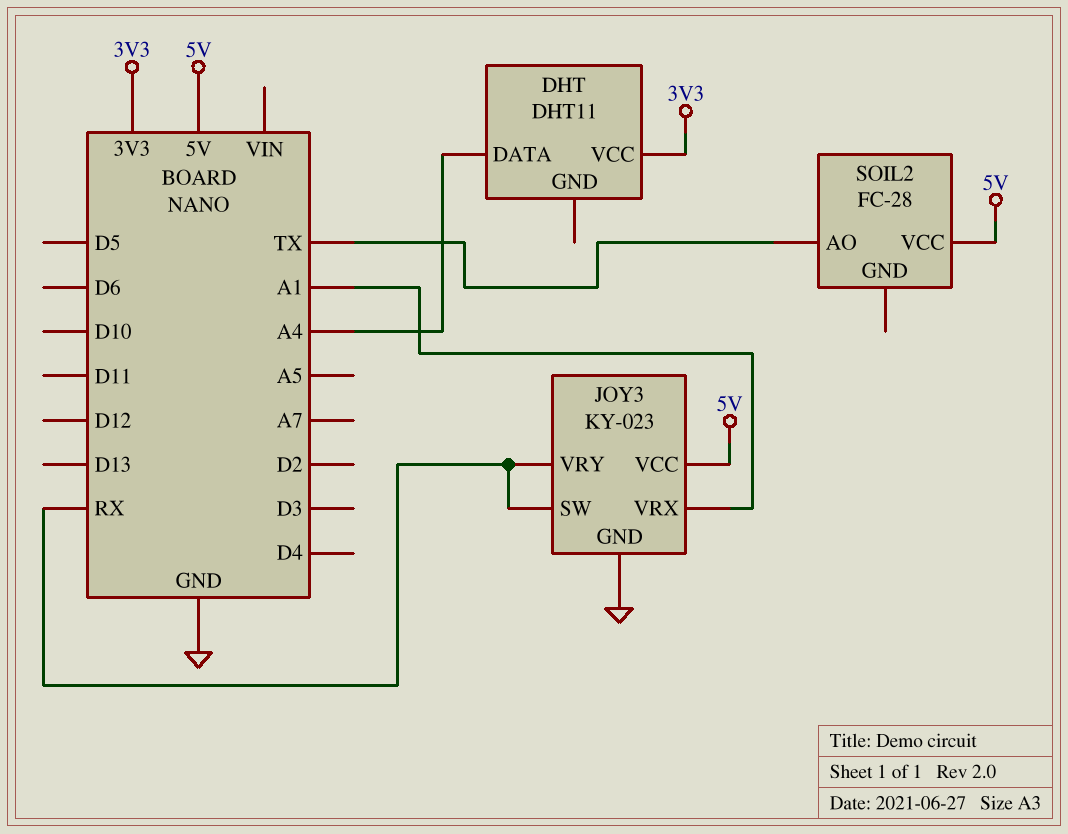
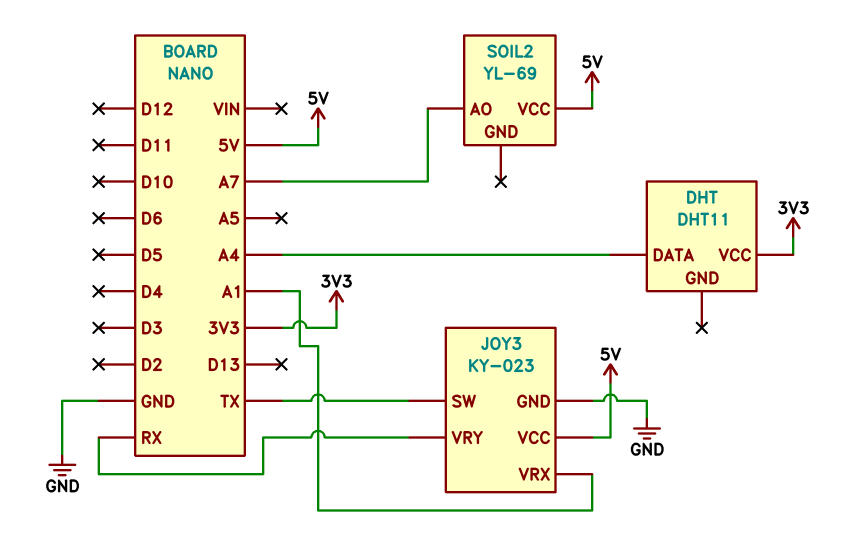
JOY3 pin SW: RX -> TX
SOIL2: FC-28 -> YL-69
SOIL2 pin AO: TX -> A7

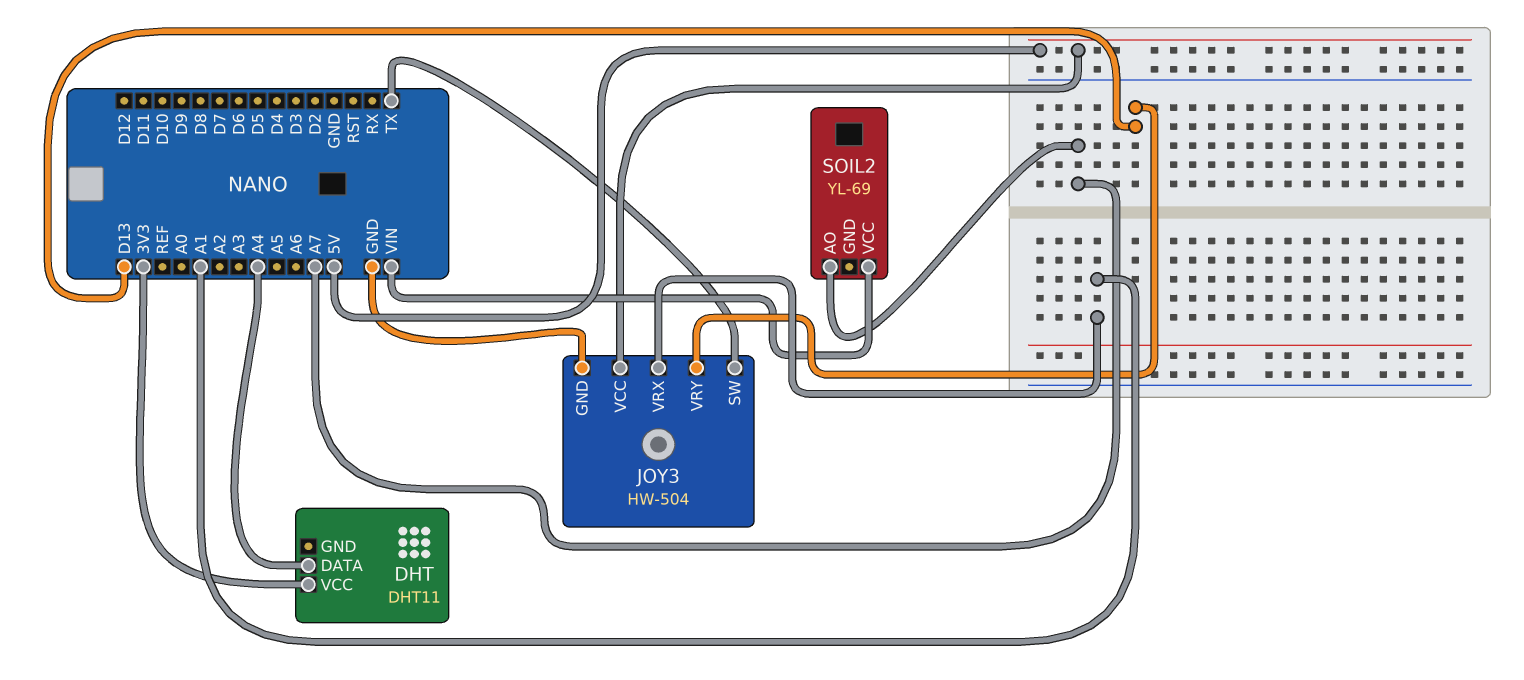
JOY3: KY-023 -> HW-504
JOY3 pin VRY: RX -> D13
SOIL2 pin VCC: 5V -> VIN

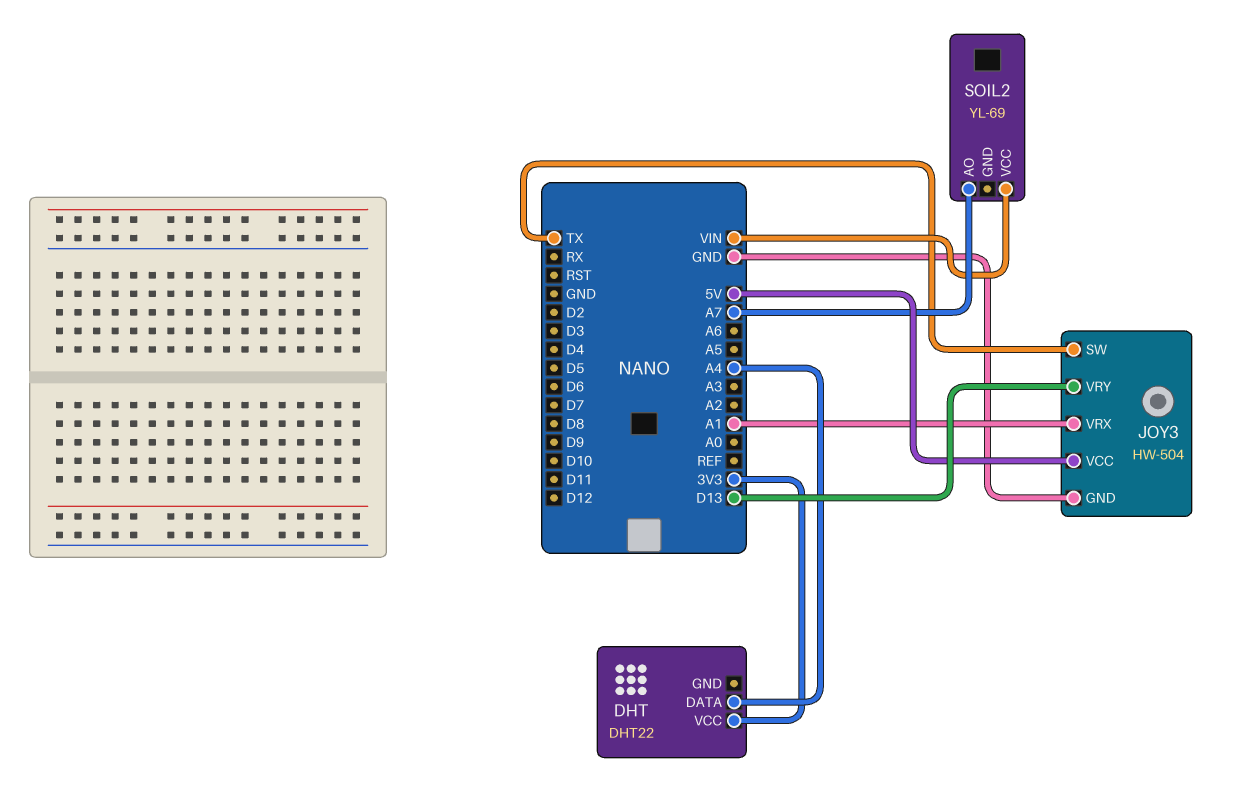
DHT: DHT11 -> DHT22

